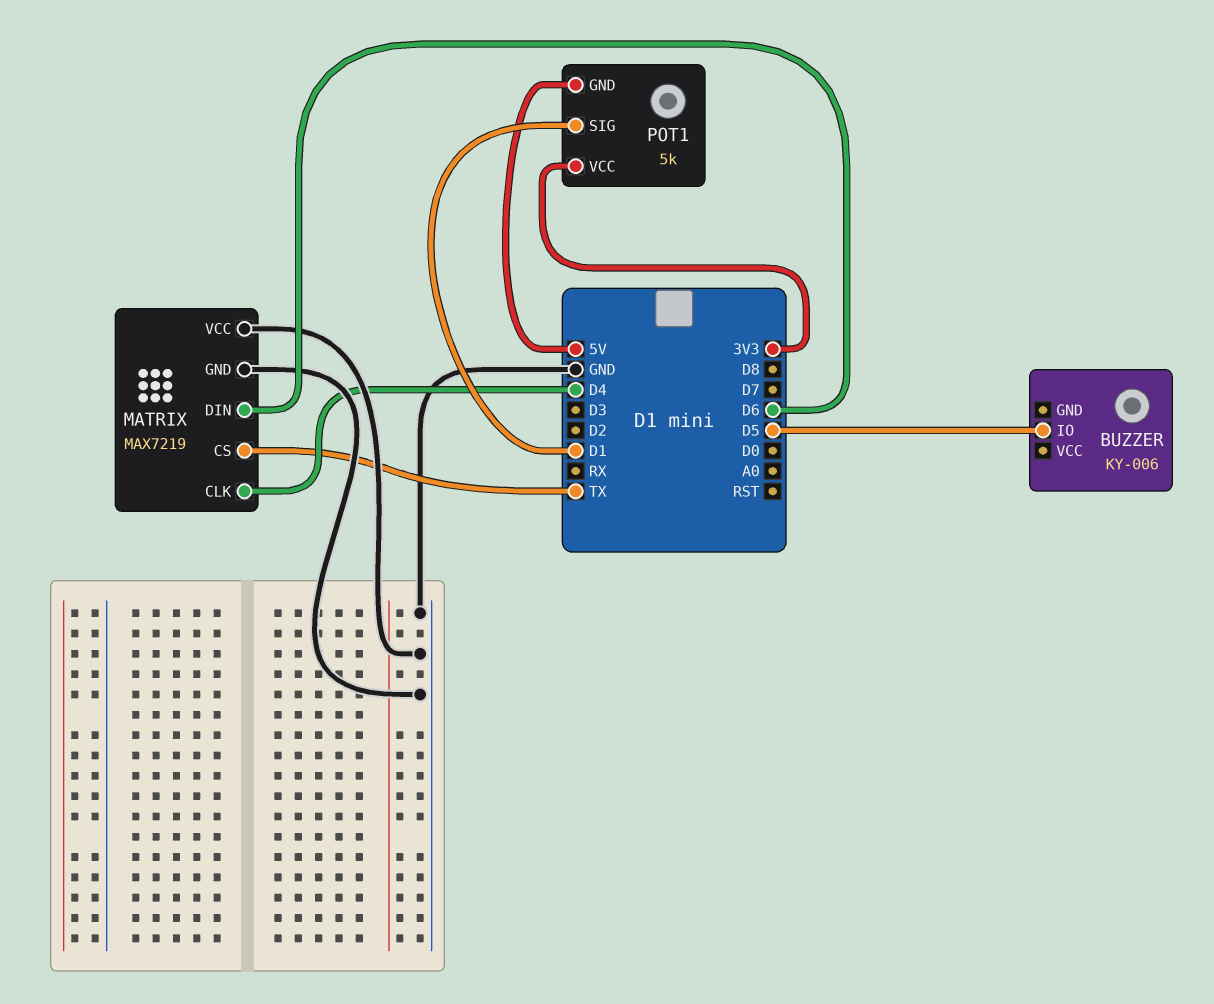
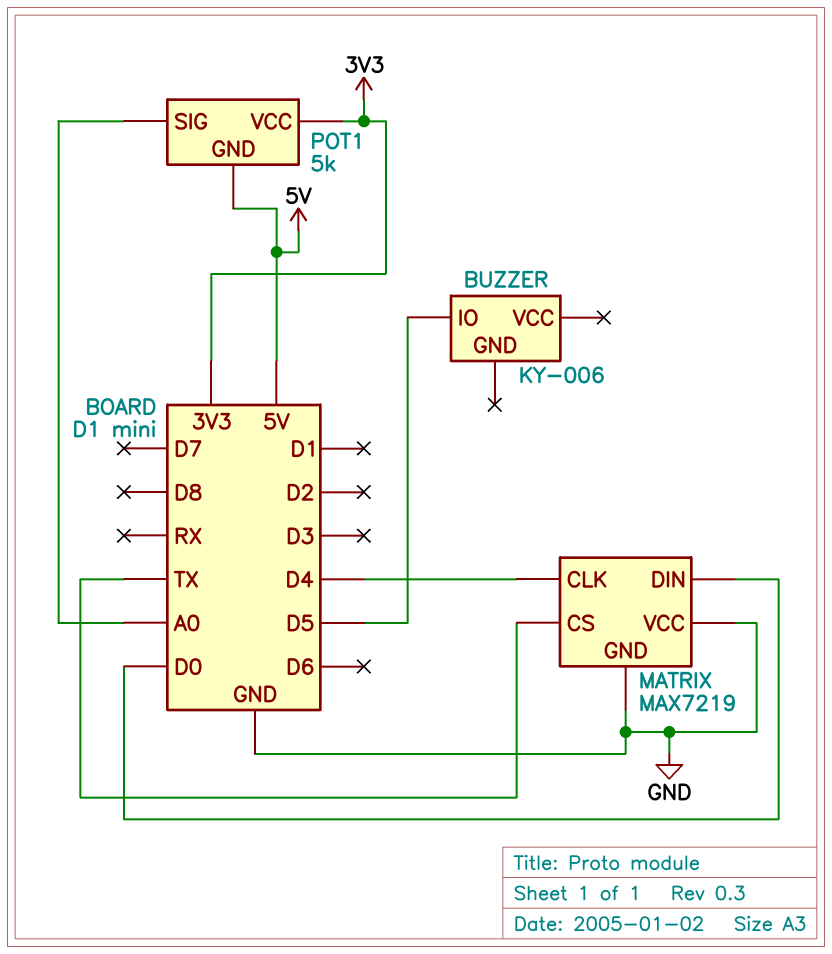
MATRIX pin DIN: D6 -> D0
POT1 pin SIG: D1 -> A0

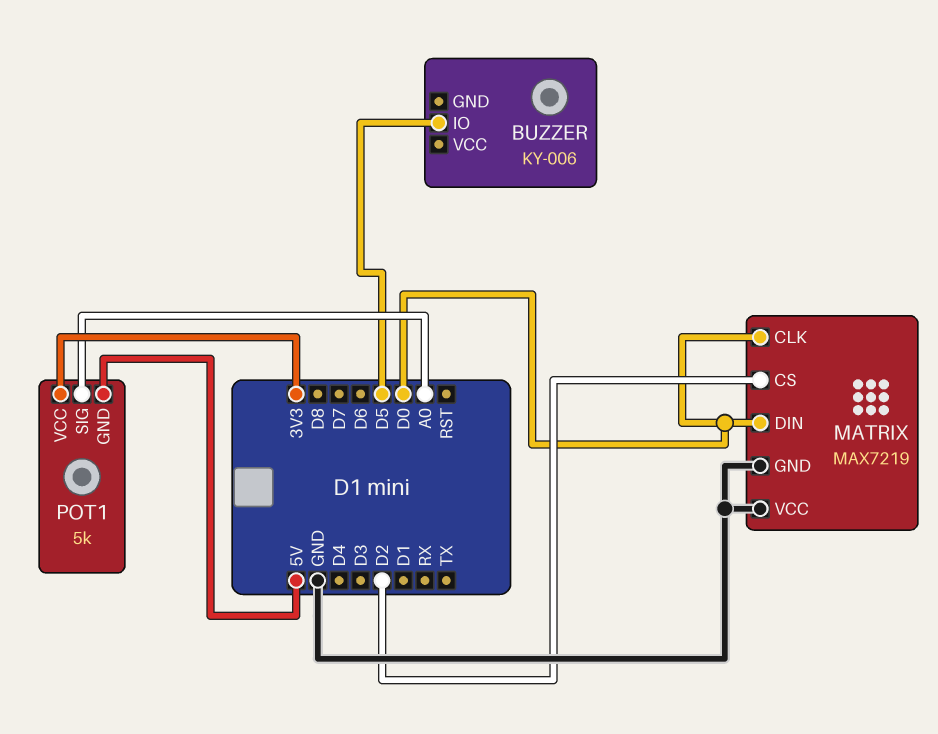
MATRIX pin CLK: D4 -> D0
MATRIX pin CS: TX -> D2

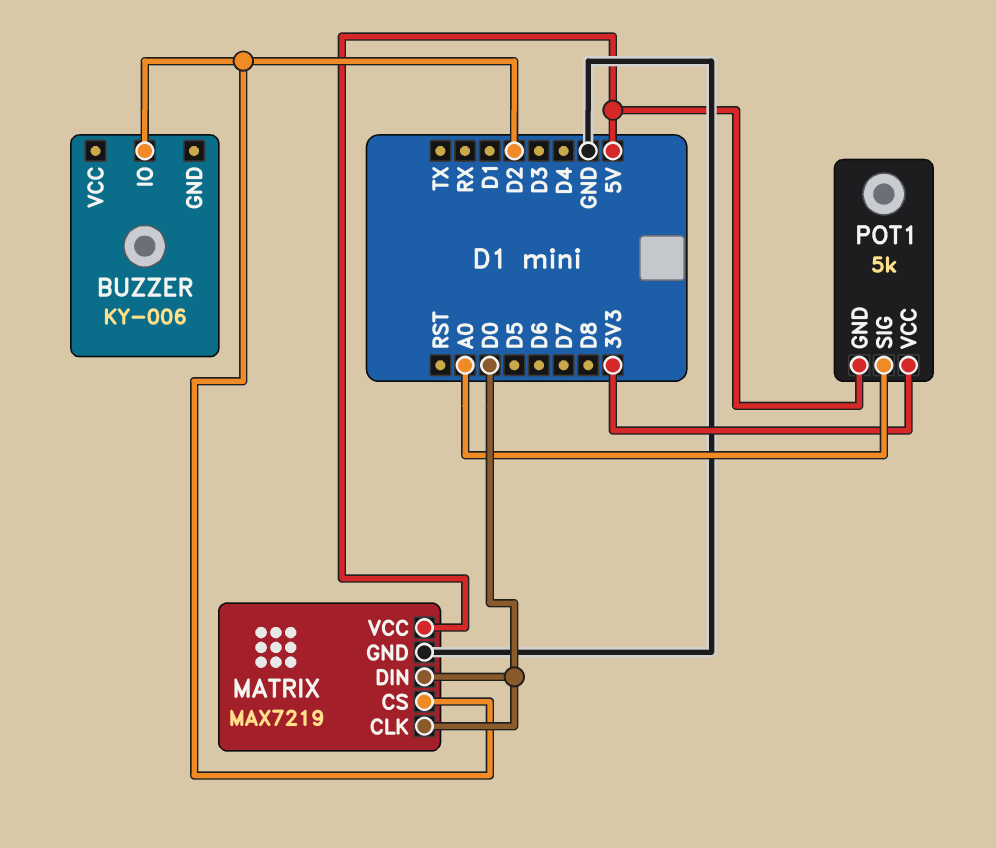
BUZZER pin IO: D5 -> D2
MATRIX pin VCC: GND -> 5V

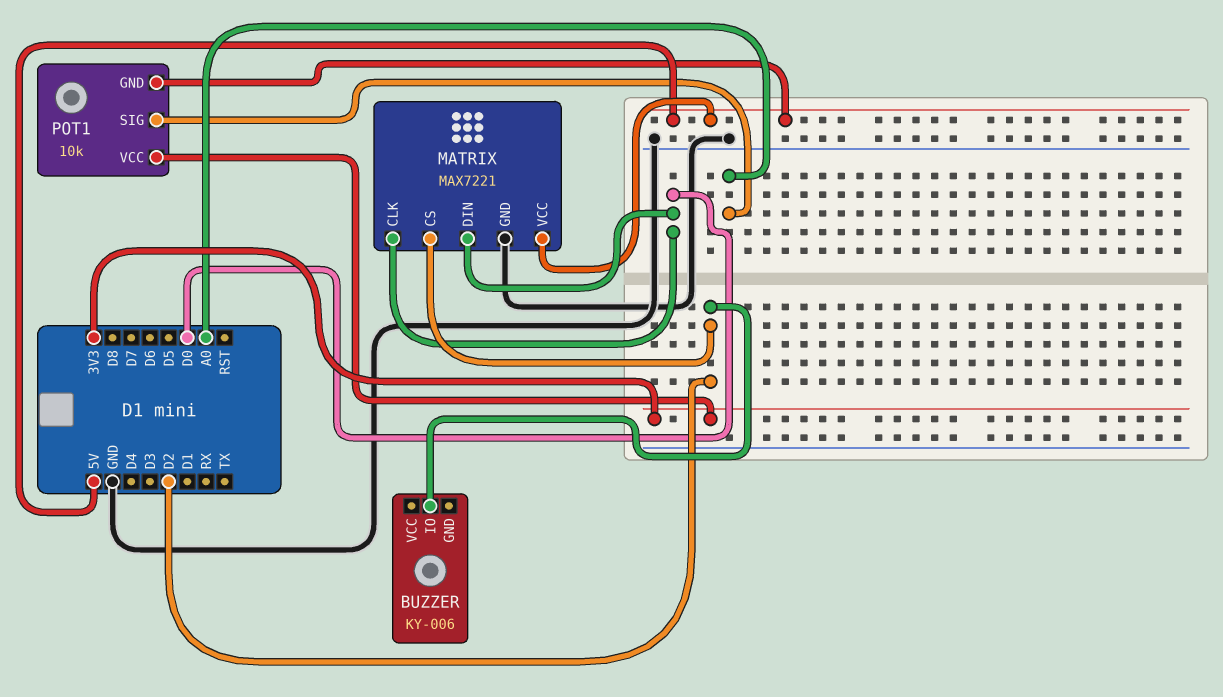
MATRIX: MAX7219 -> MAX7221
POT1: 5k -> 10k

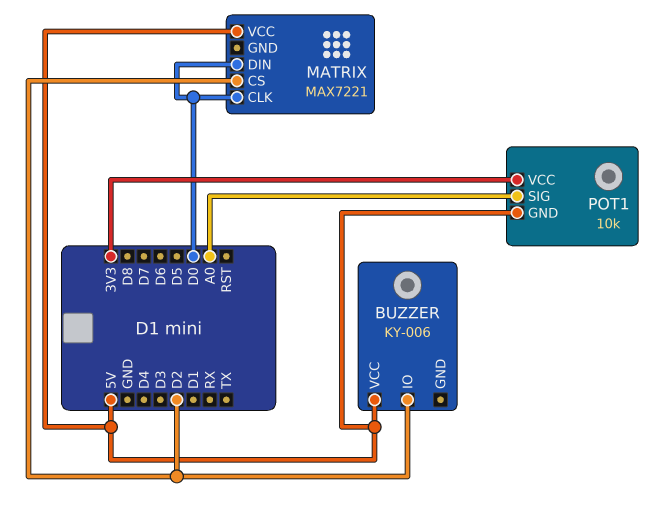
BUZZER pin VCC: none -> 5V
MATRIX pin GND: GND -> none

